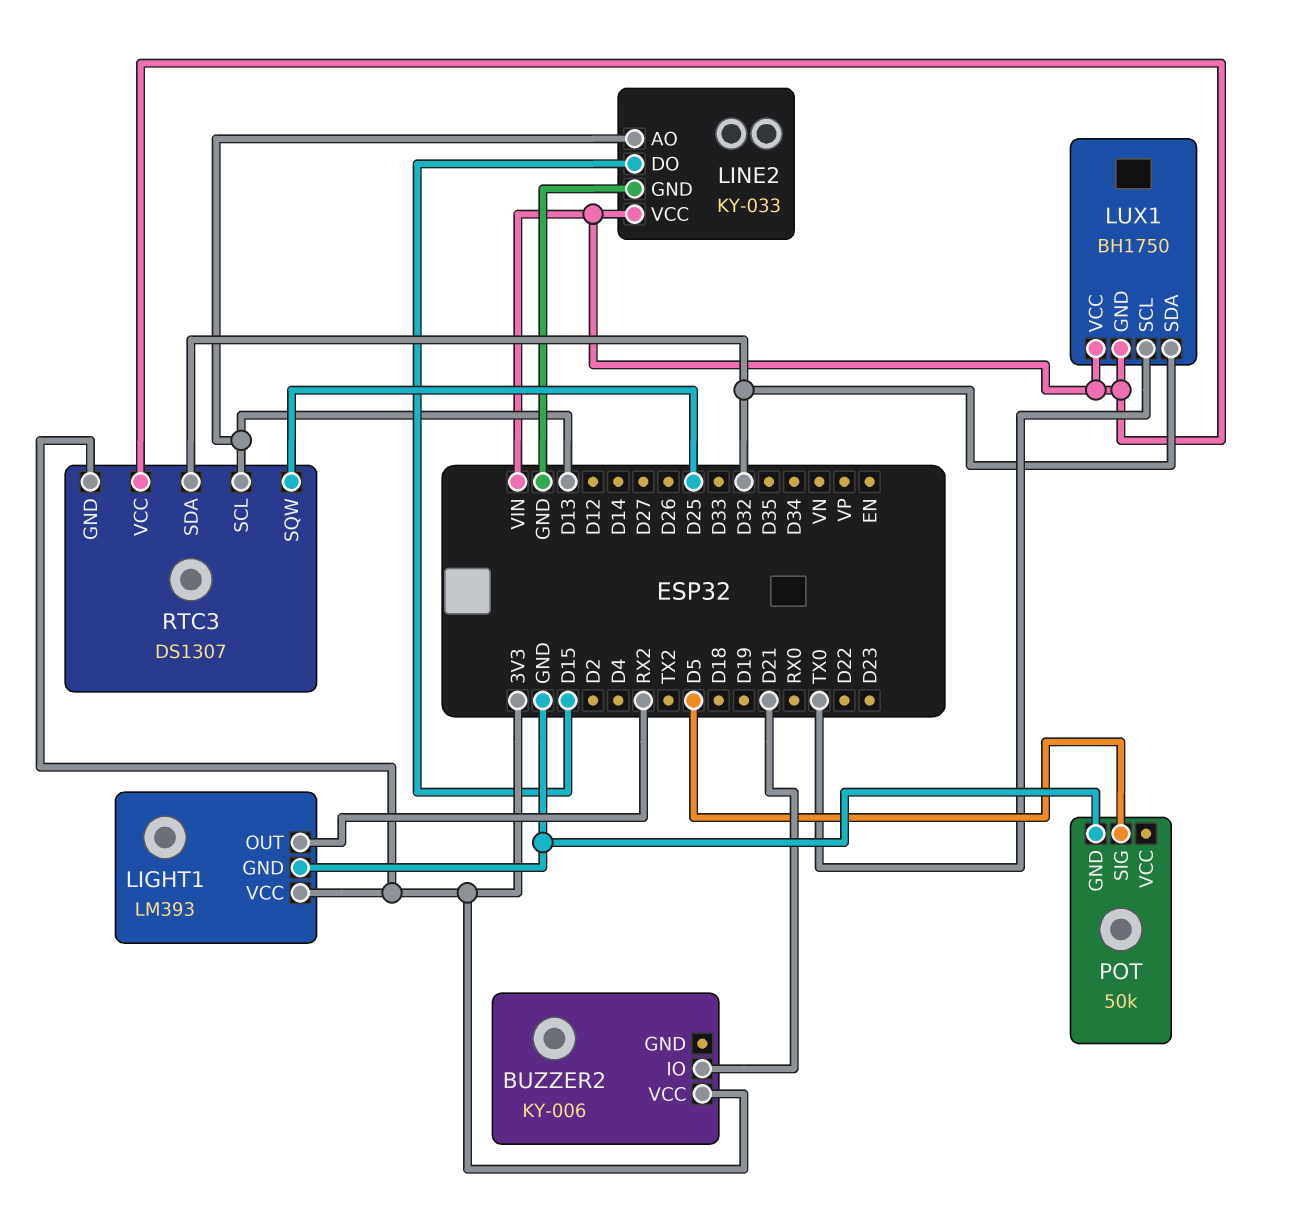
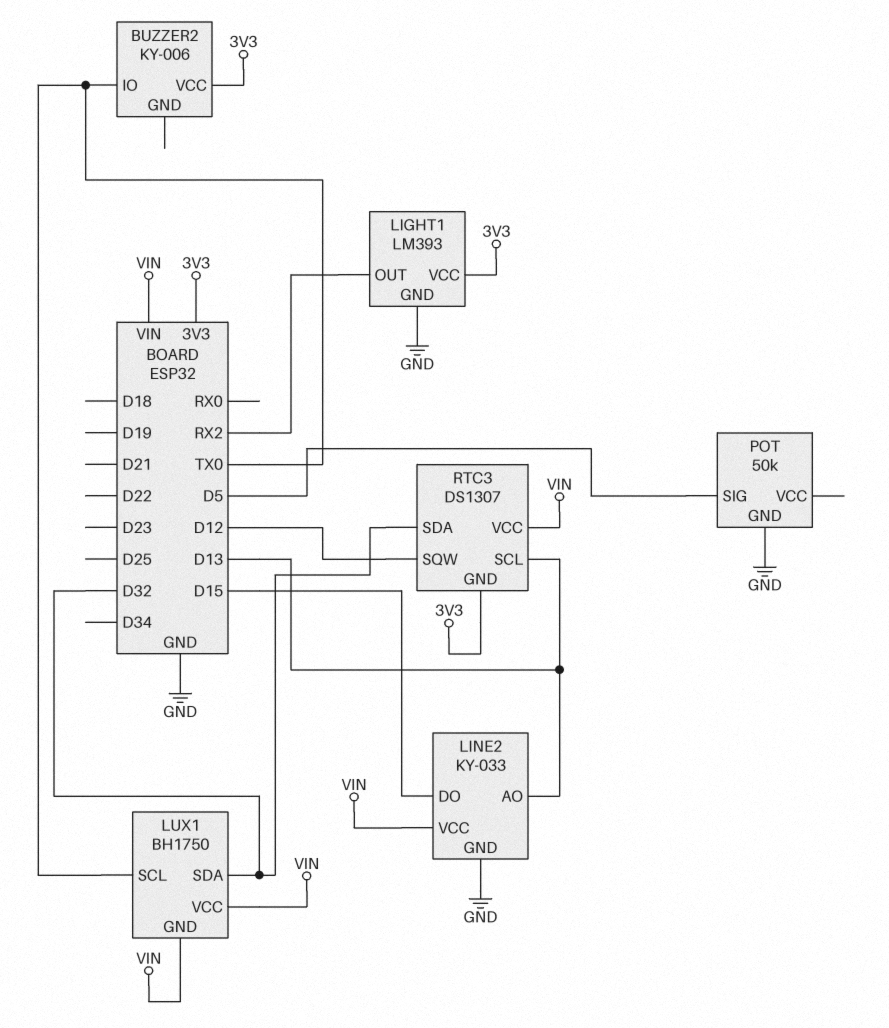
BUZZER2 pin IO: D21 -> TX0
RTC3 pin SQW: D25 -> D12

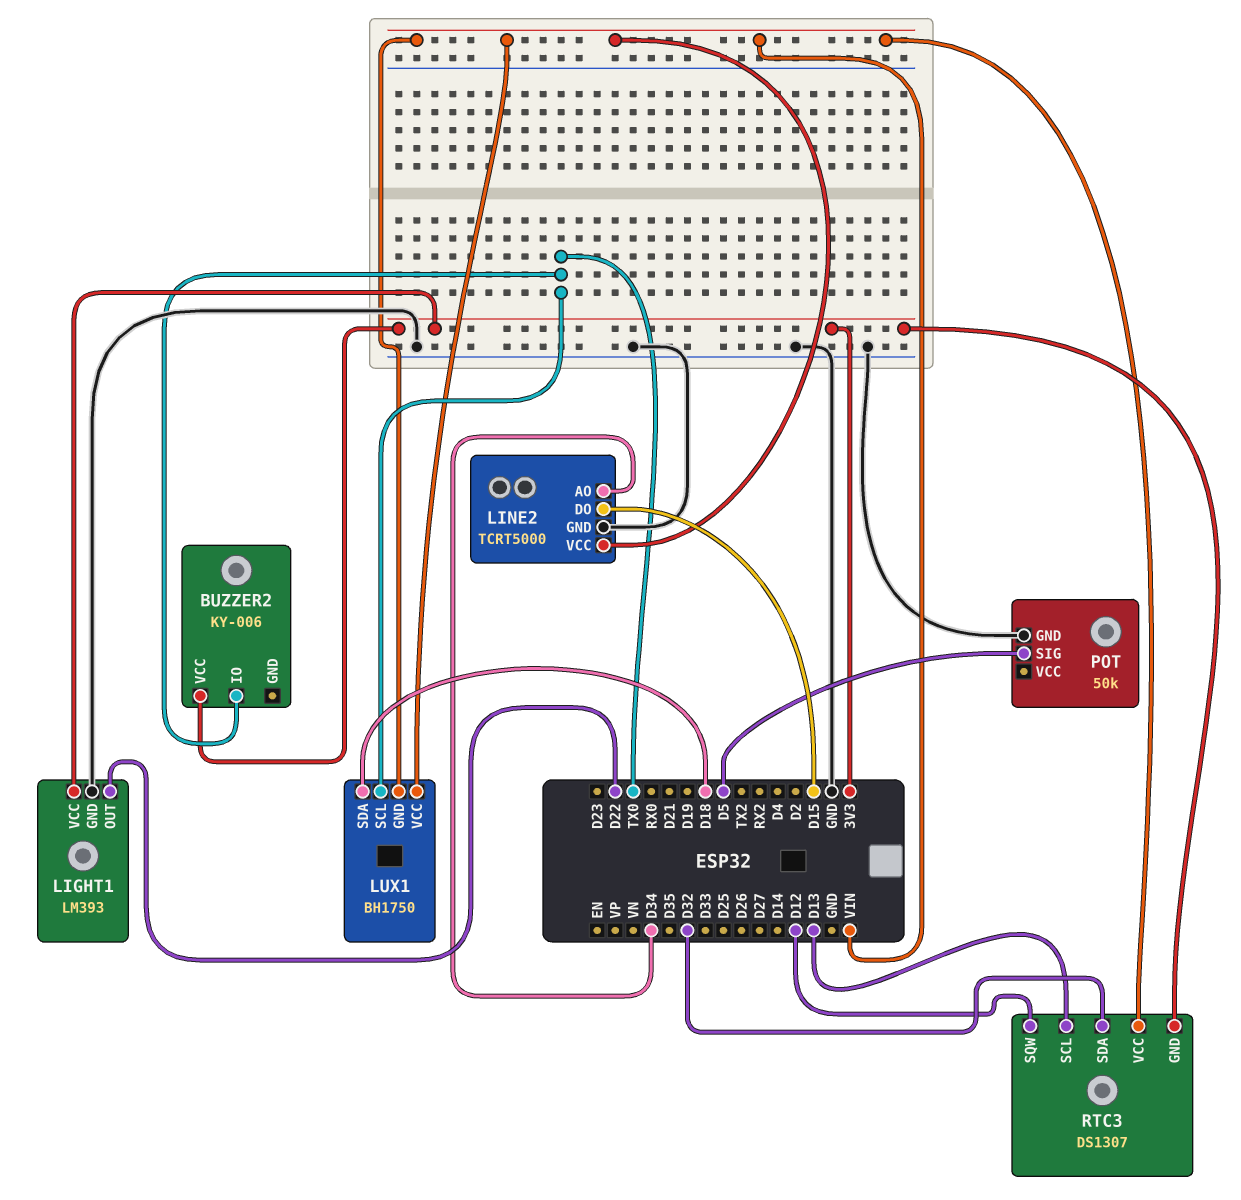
LIGHT1 pin OUT: RX2 -> D22
LINE2: KY-033 -> TCRT5000
LINE2 pin AO: D13 -> D34
LUX1 pin SDA: D32 -> D18

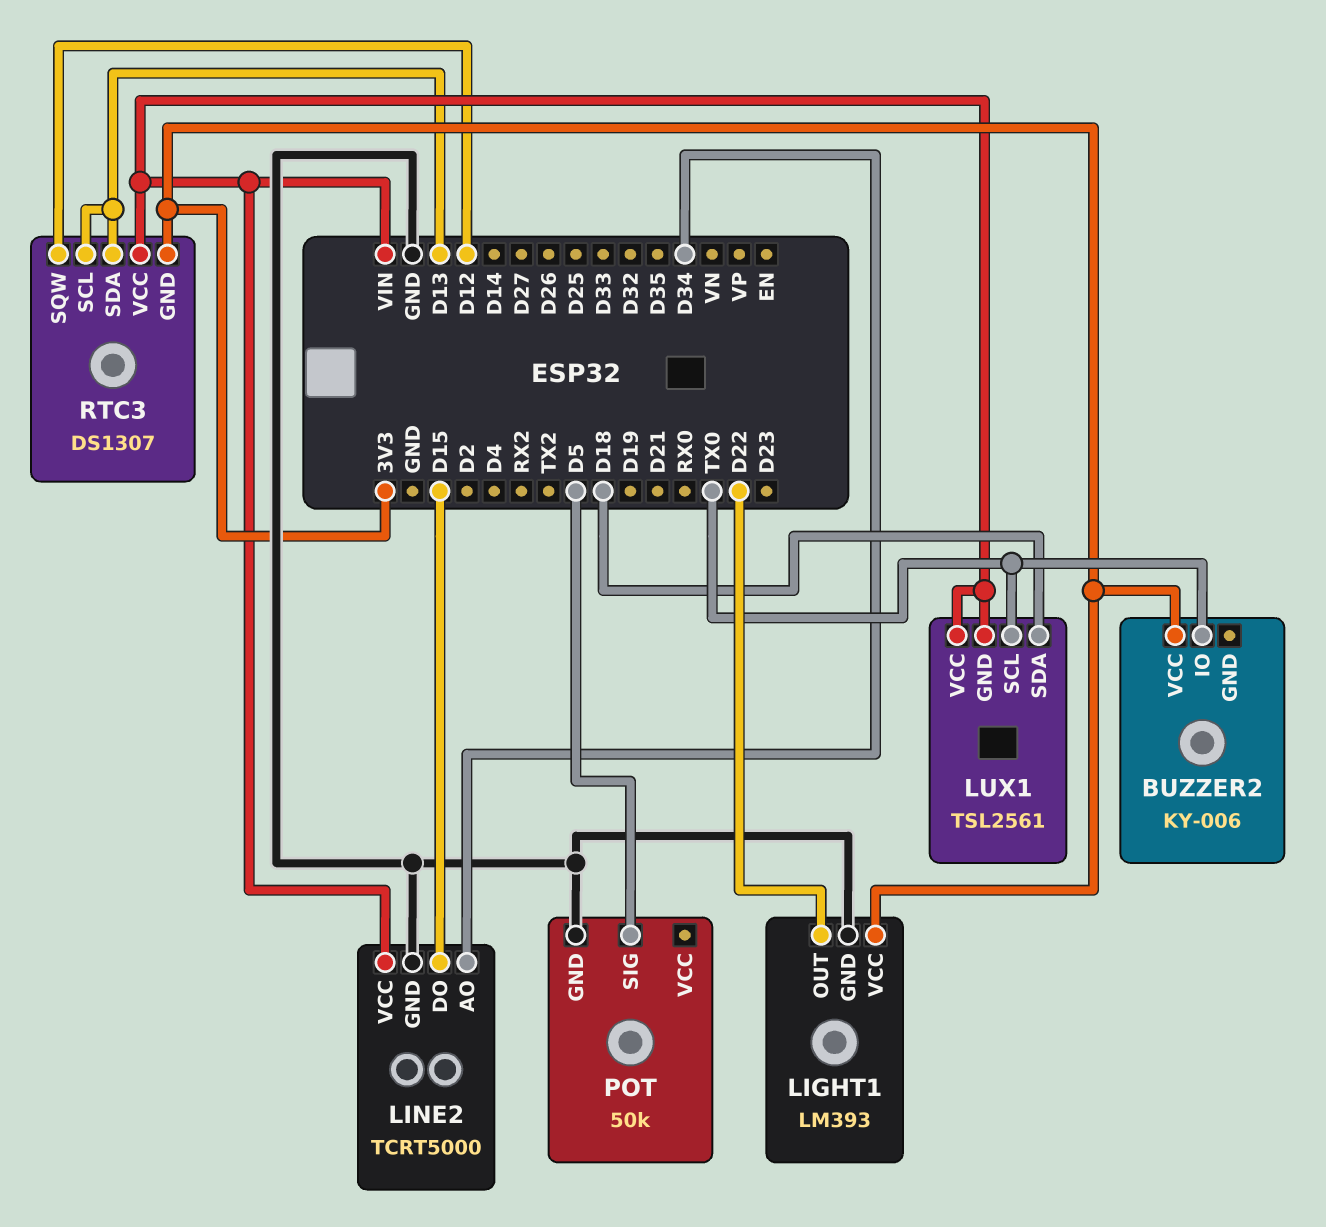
LUX1: BH1750 -> TSL2561
RTC3 pin SDA: D32 -> D13

